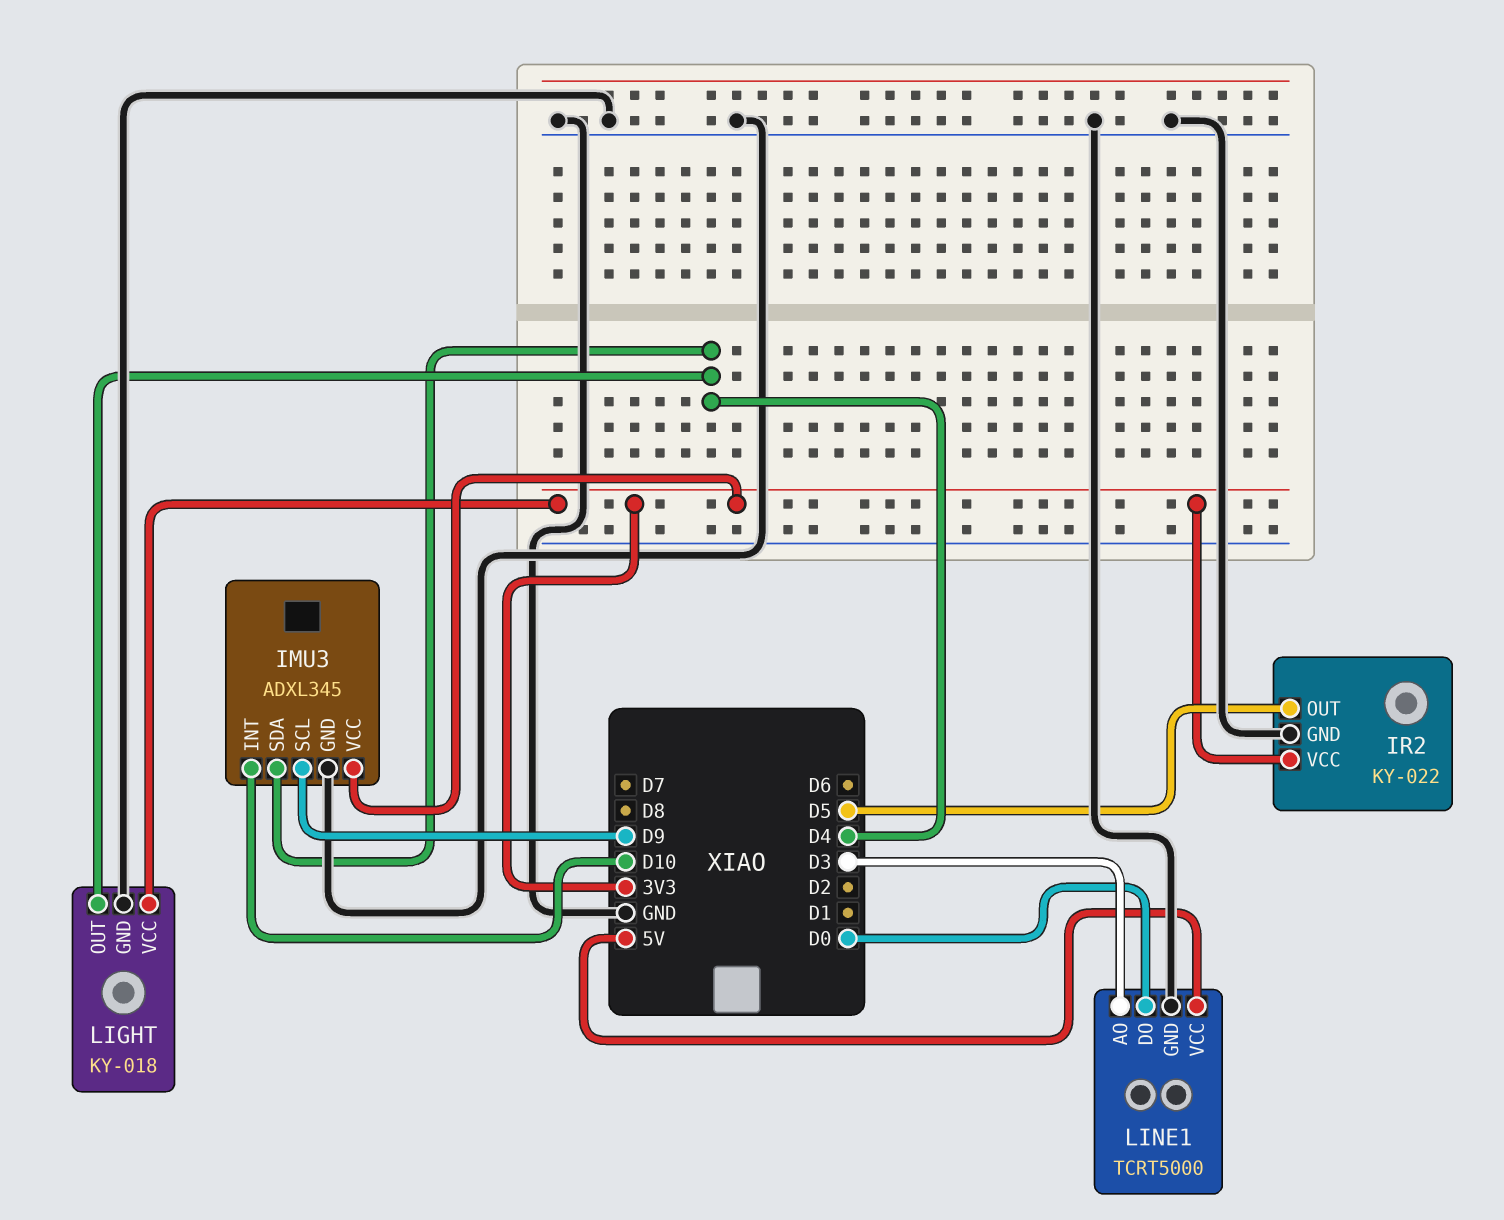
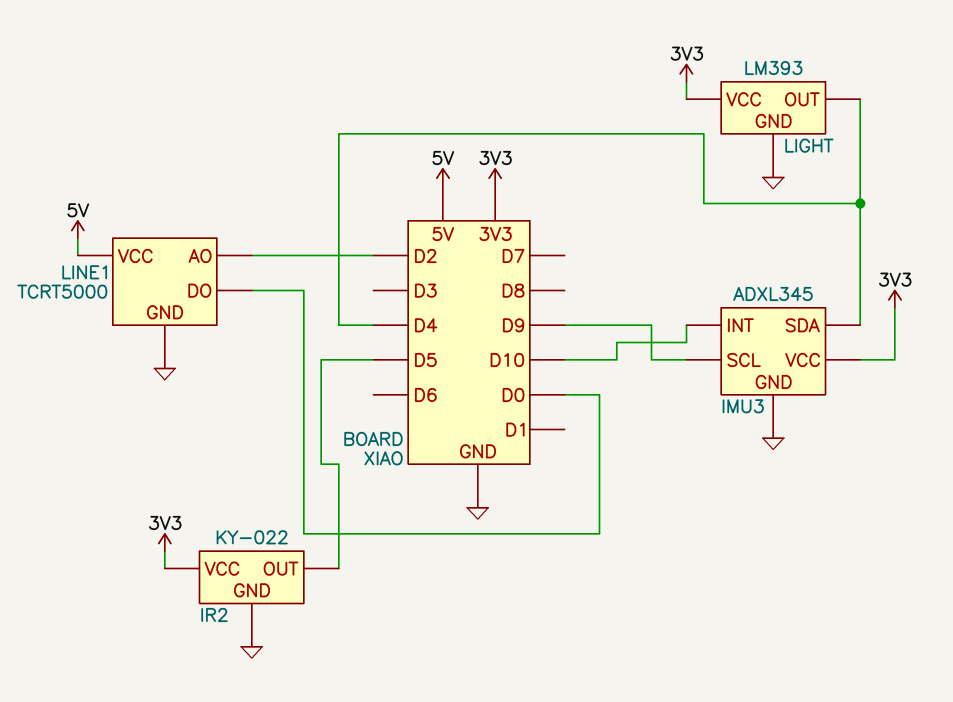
LIGHT: KY-018 -> LM393
LINE1 pin AO: D3 -> D2

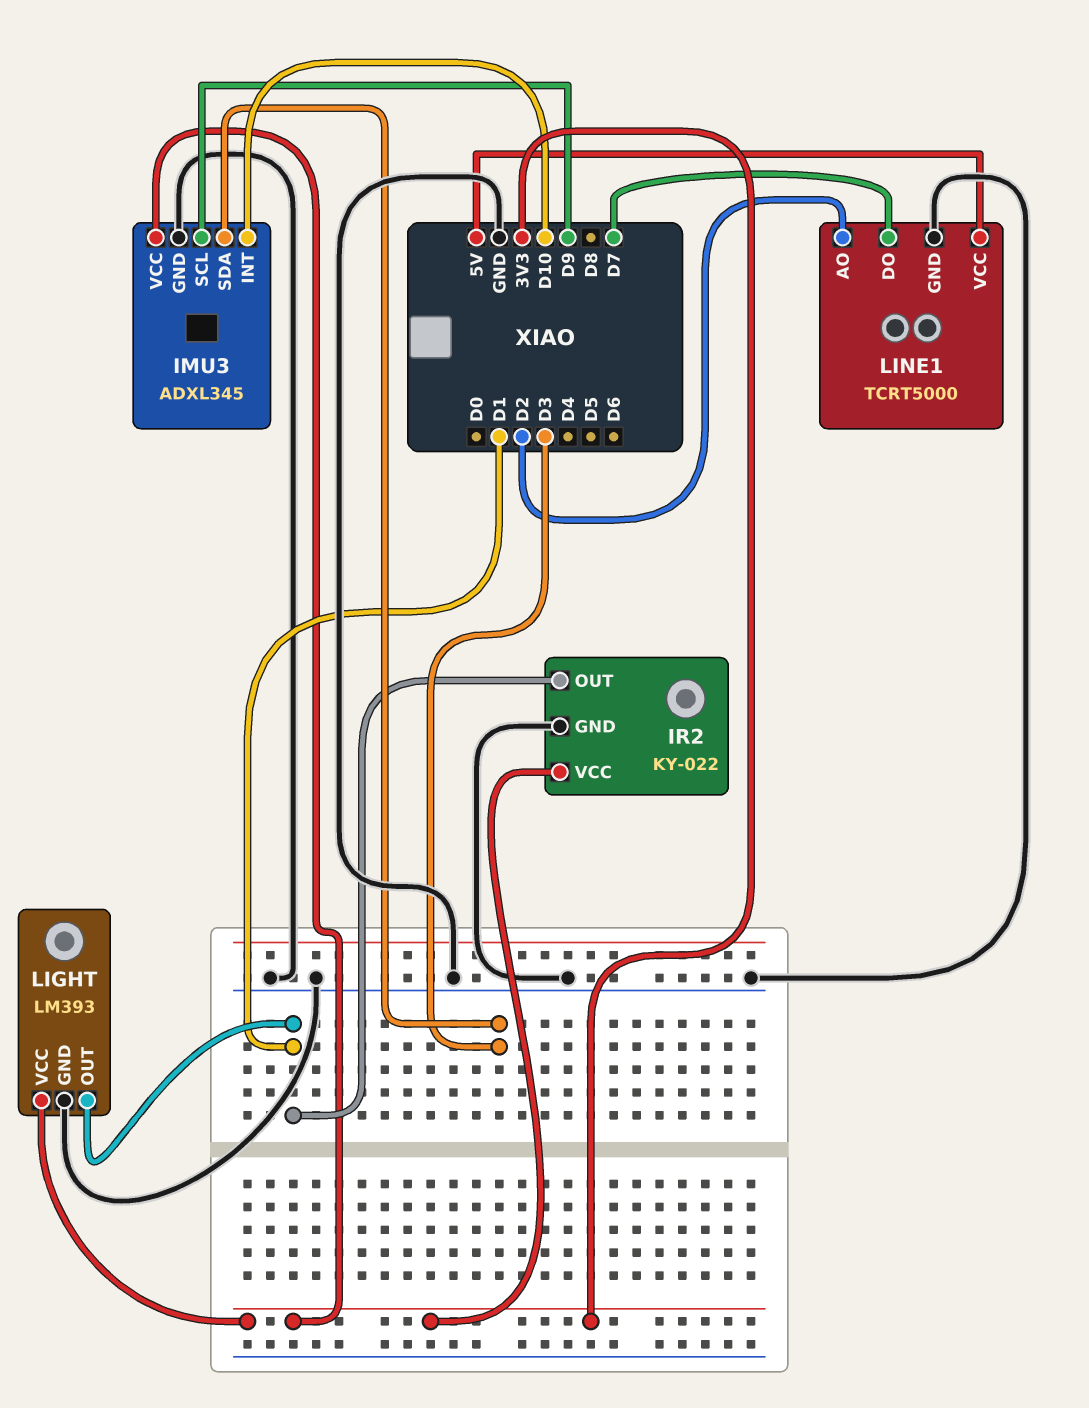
IMU3 pin SDA: D4 -> D3
IR2 pin OUT: D5 -> D1
LIGHT pin OUT: D4 -> D1
LINE1 pin DO: D0 -> D7

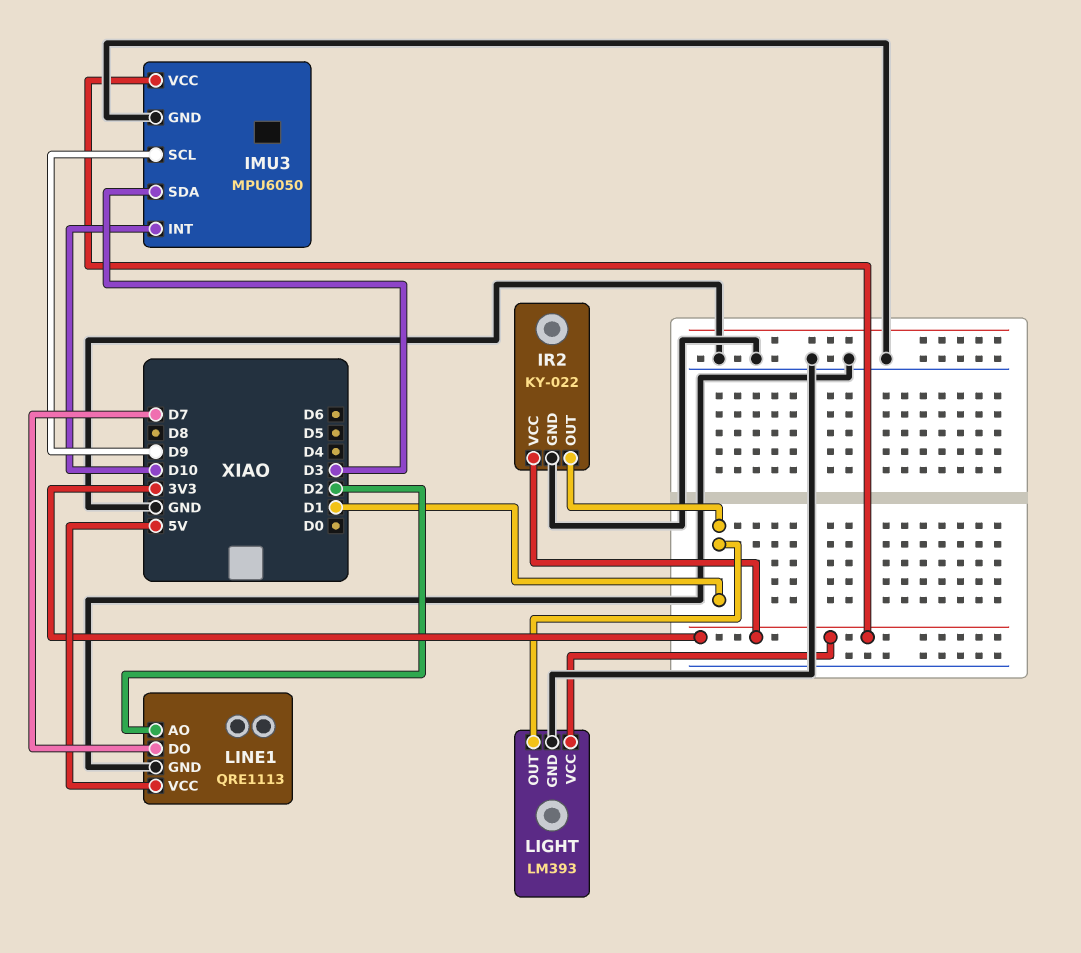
IMU3: ADXL345 -> MPU6050
LINE1: TCRT5000 -> QRE1113

